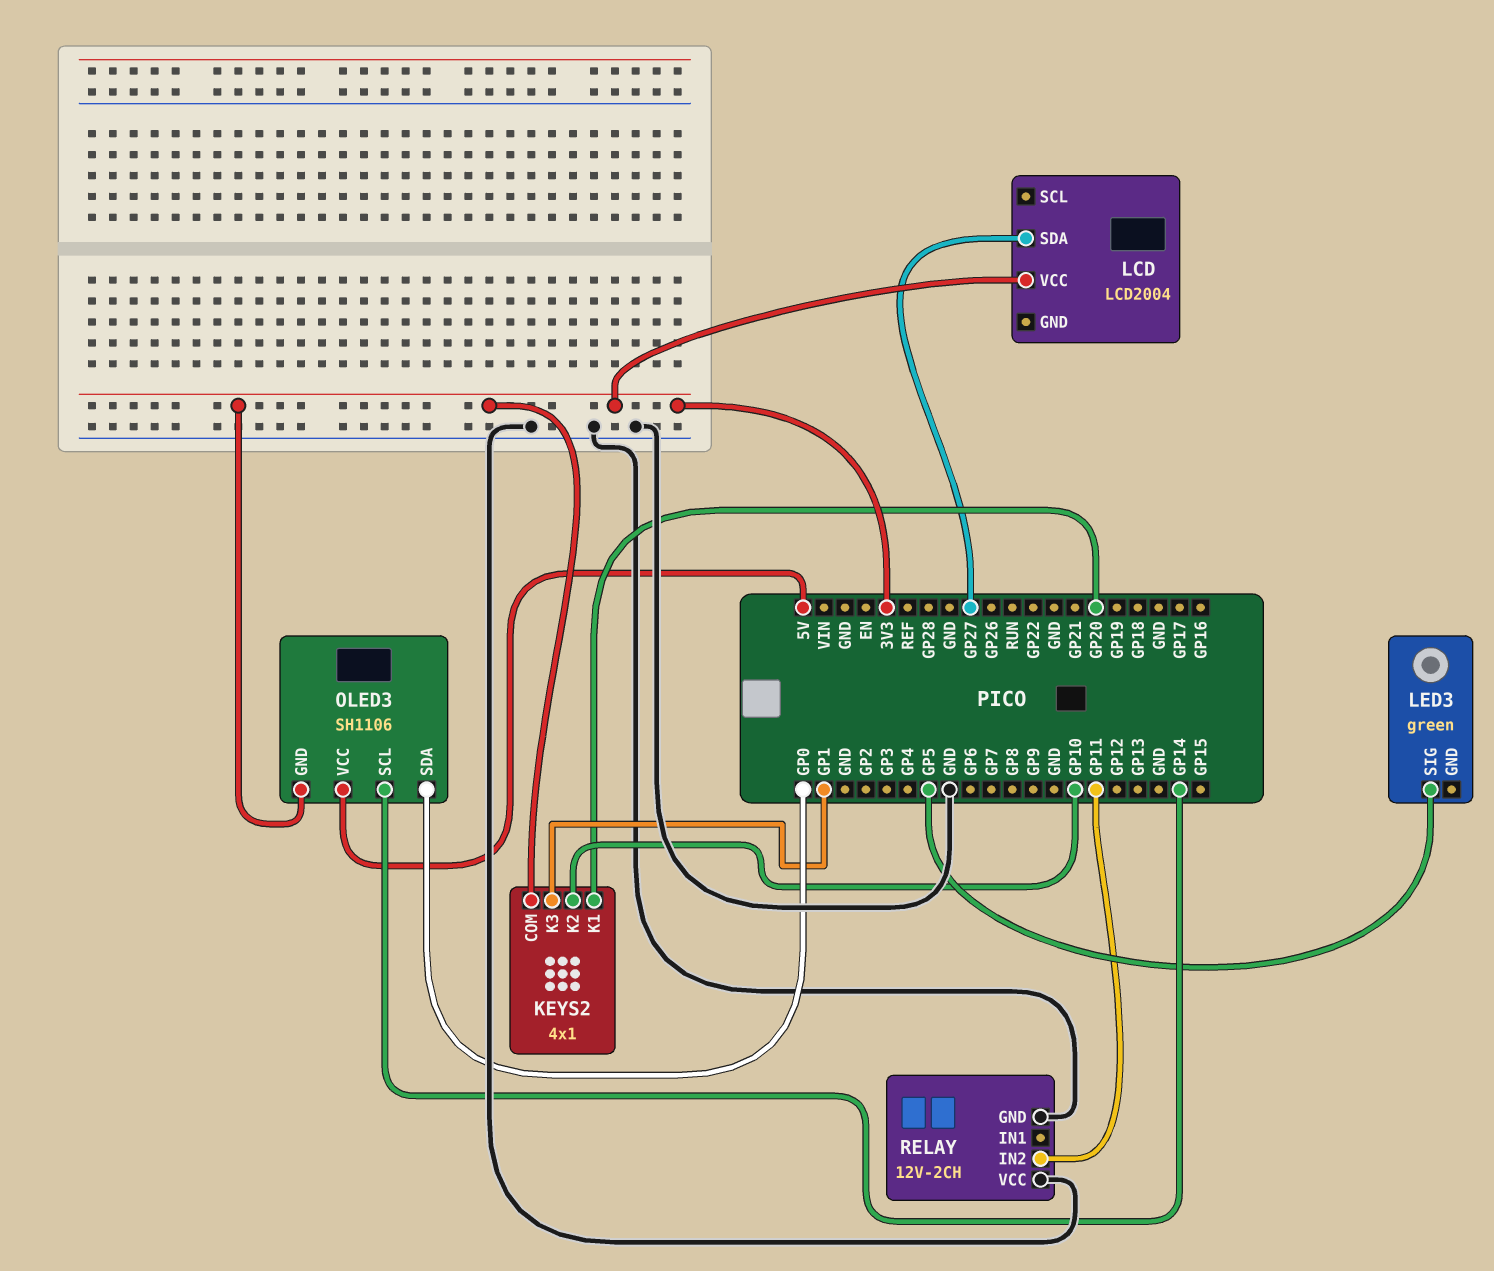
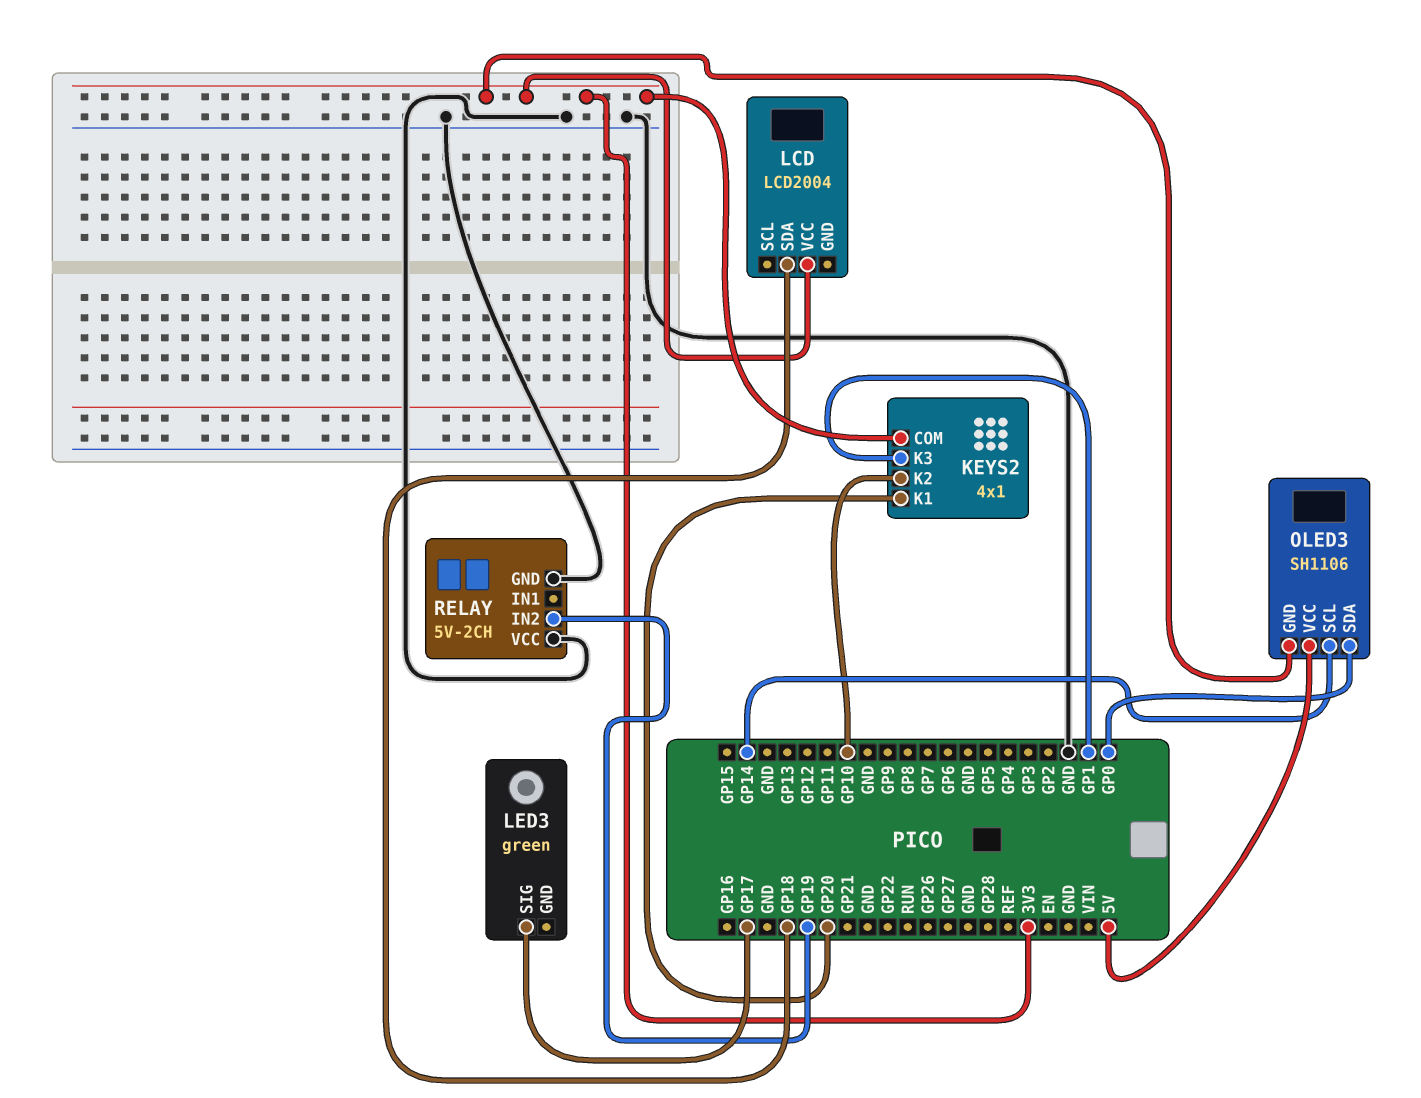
LCD pin SDA: GP27 -> GP18
LED3 pin SIG: GP5 -> GP17
RELAY: 12V-2CH -> 5V-2CH
RELAY pin IN2: GP11 -> GP19

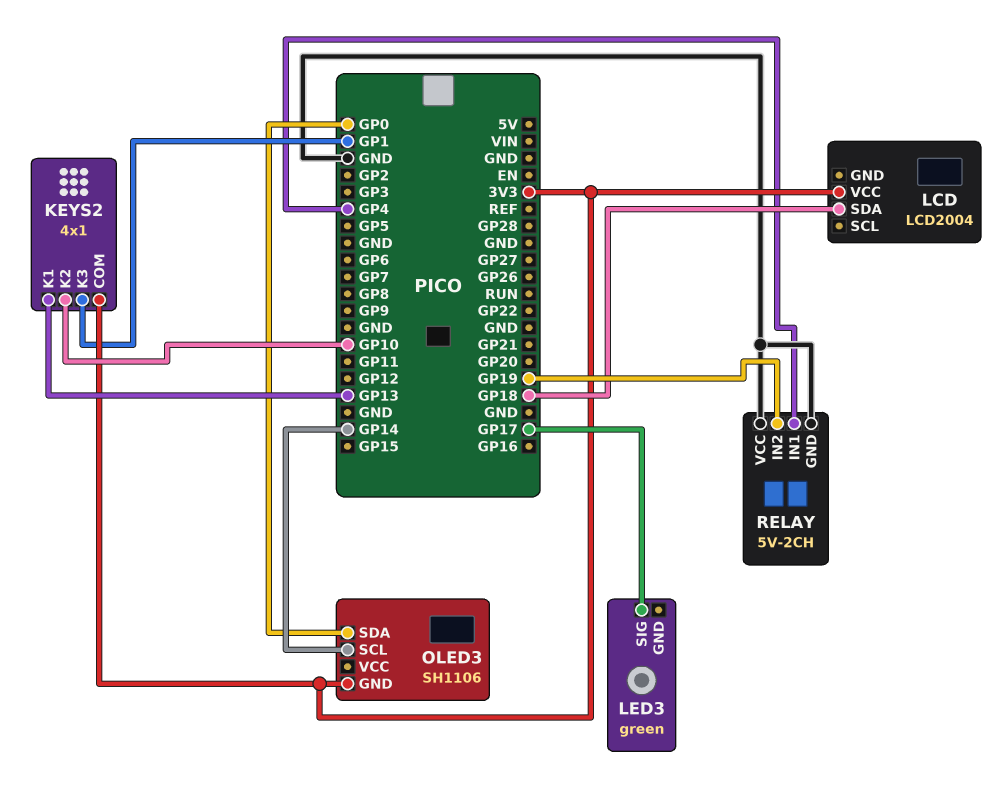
KEYS2 pin K1: GP20 -> GP13
OLED3 pin VCC: 5V -> none
RELAY pin IN1: none -> GP4

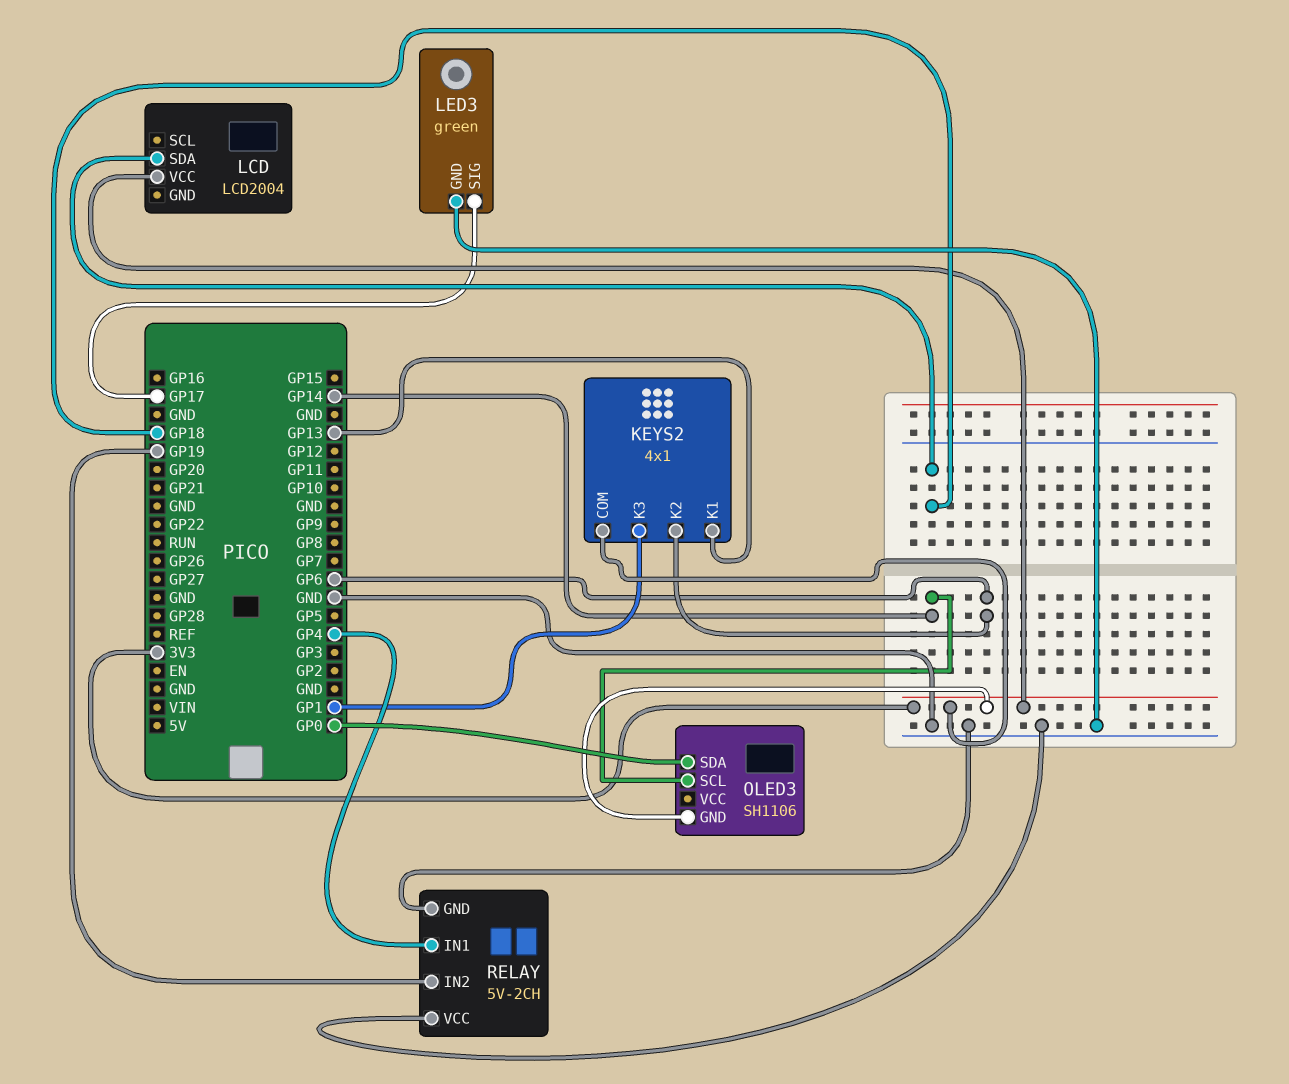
KEYS2 pin K2: GP10 -> GP6
LED3 pin GND: none -> GND

